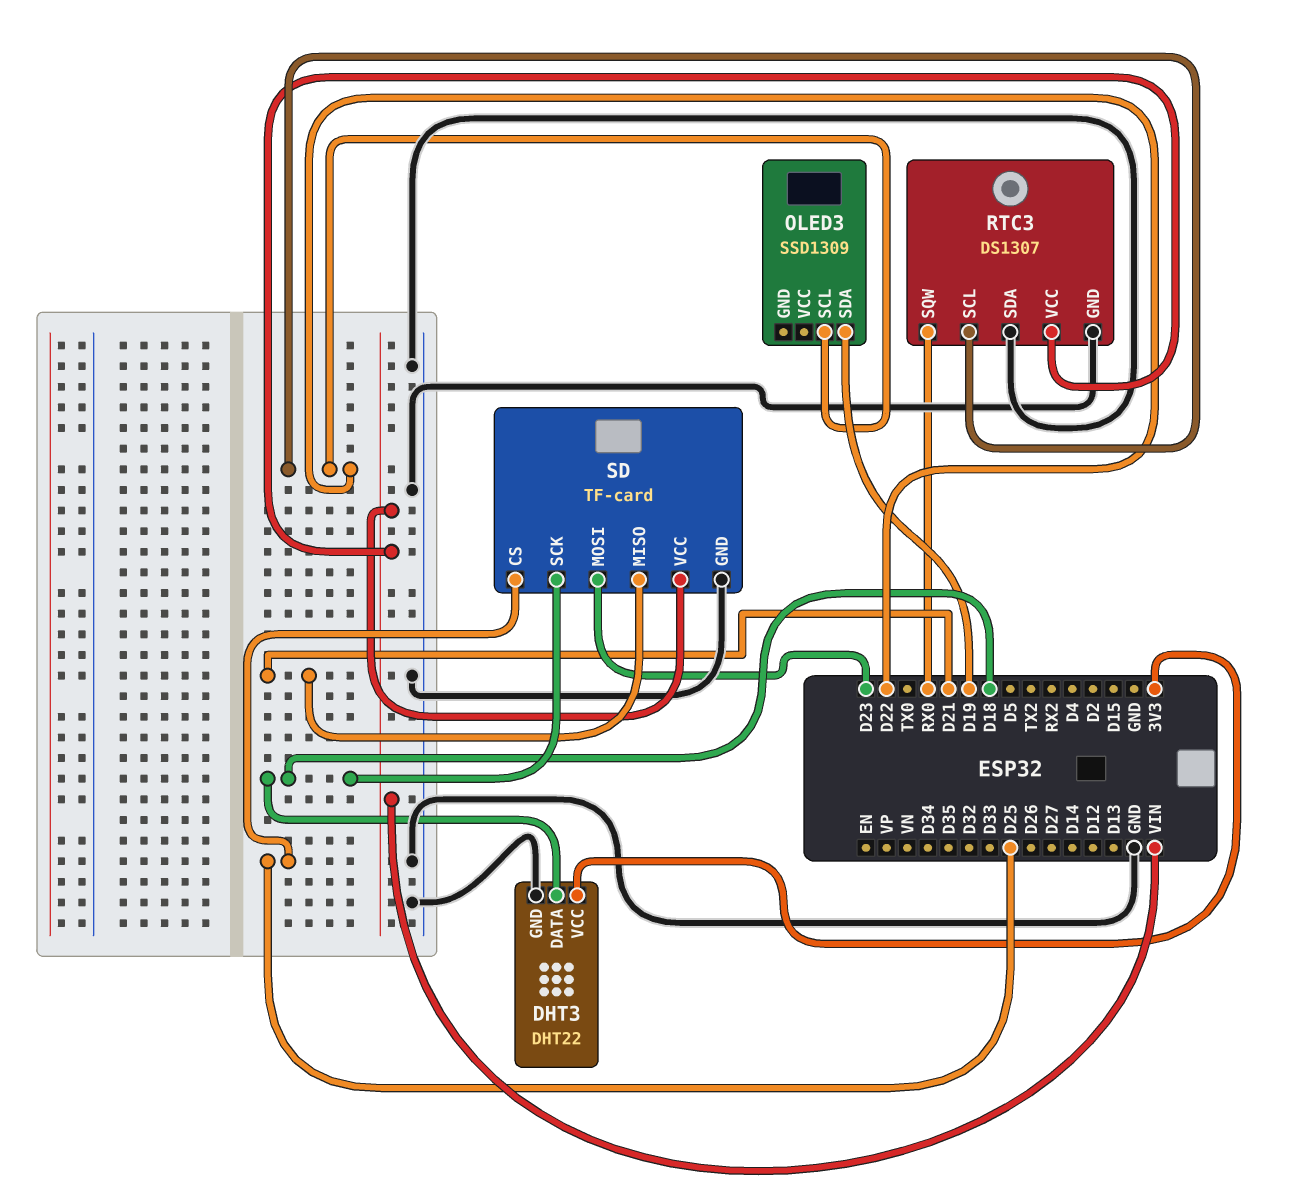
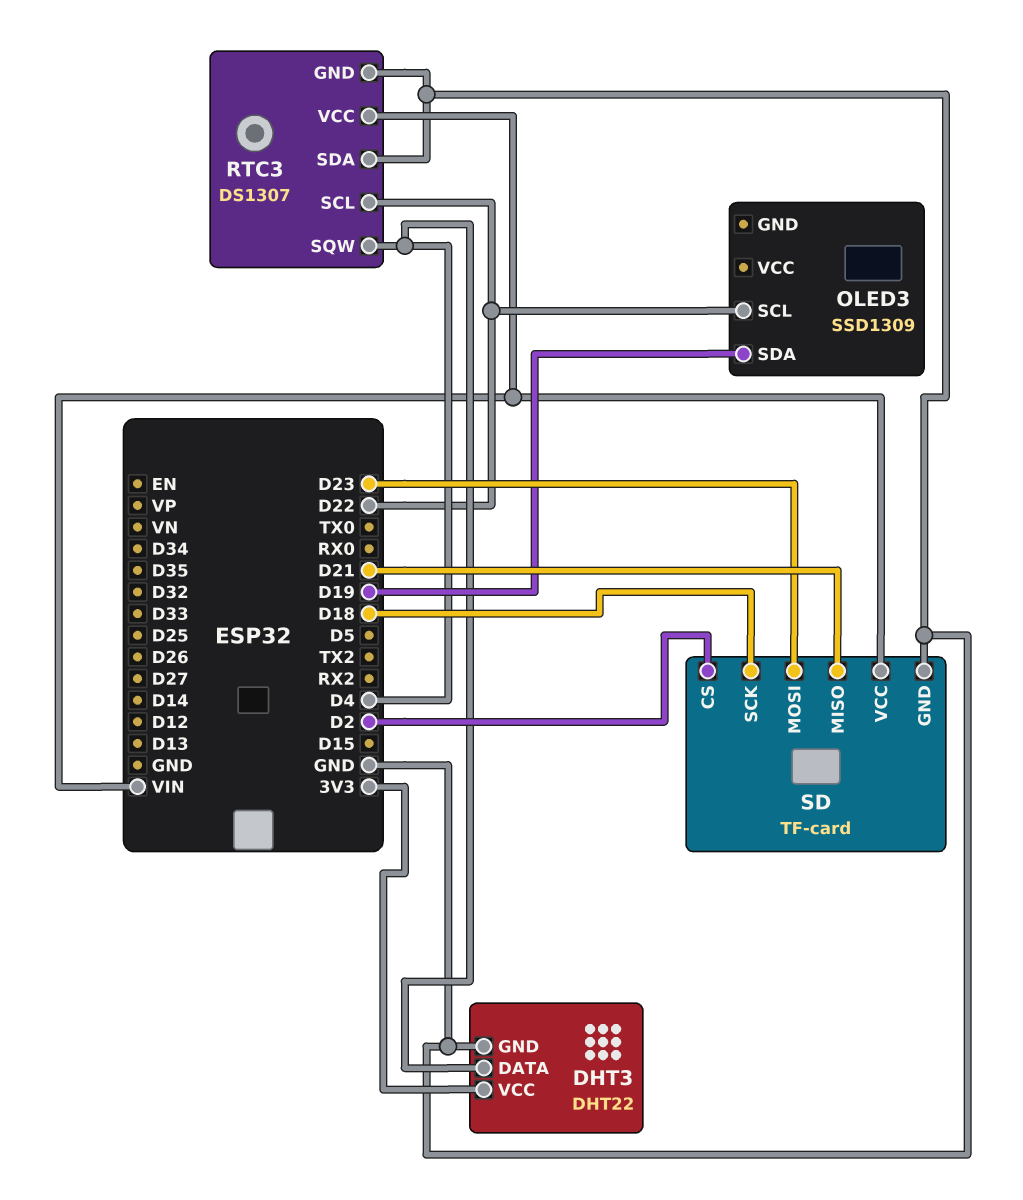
DHT3 pin DATA: D18 -> D4
RTC3 pin SQW: RX0 -> D4
SD pin CS: D25 -> D2

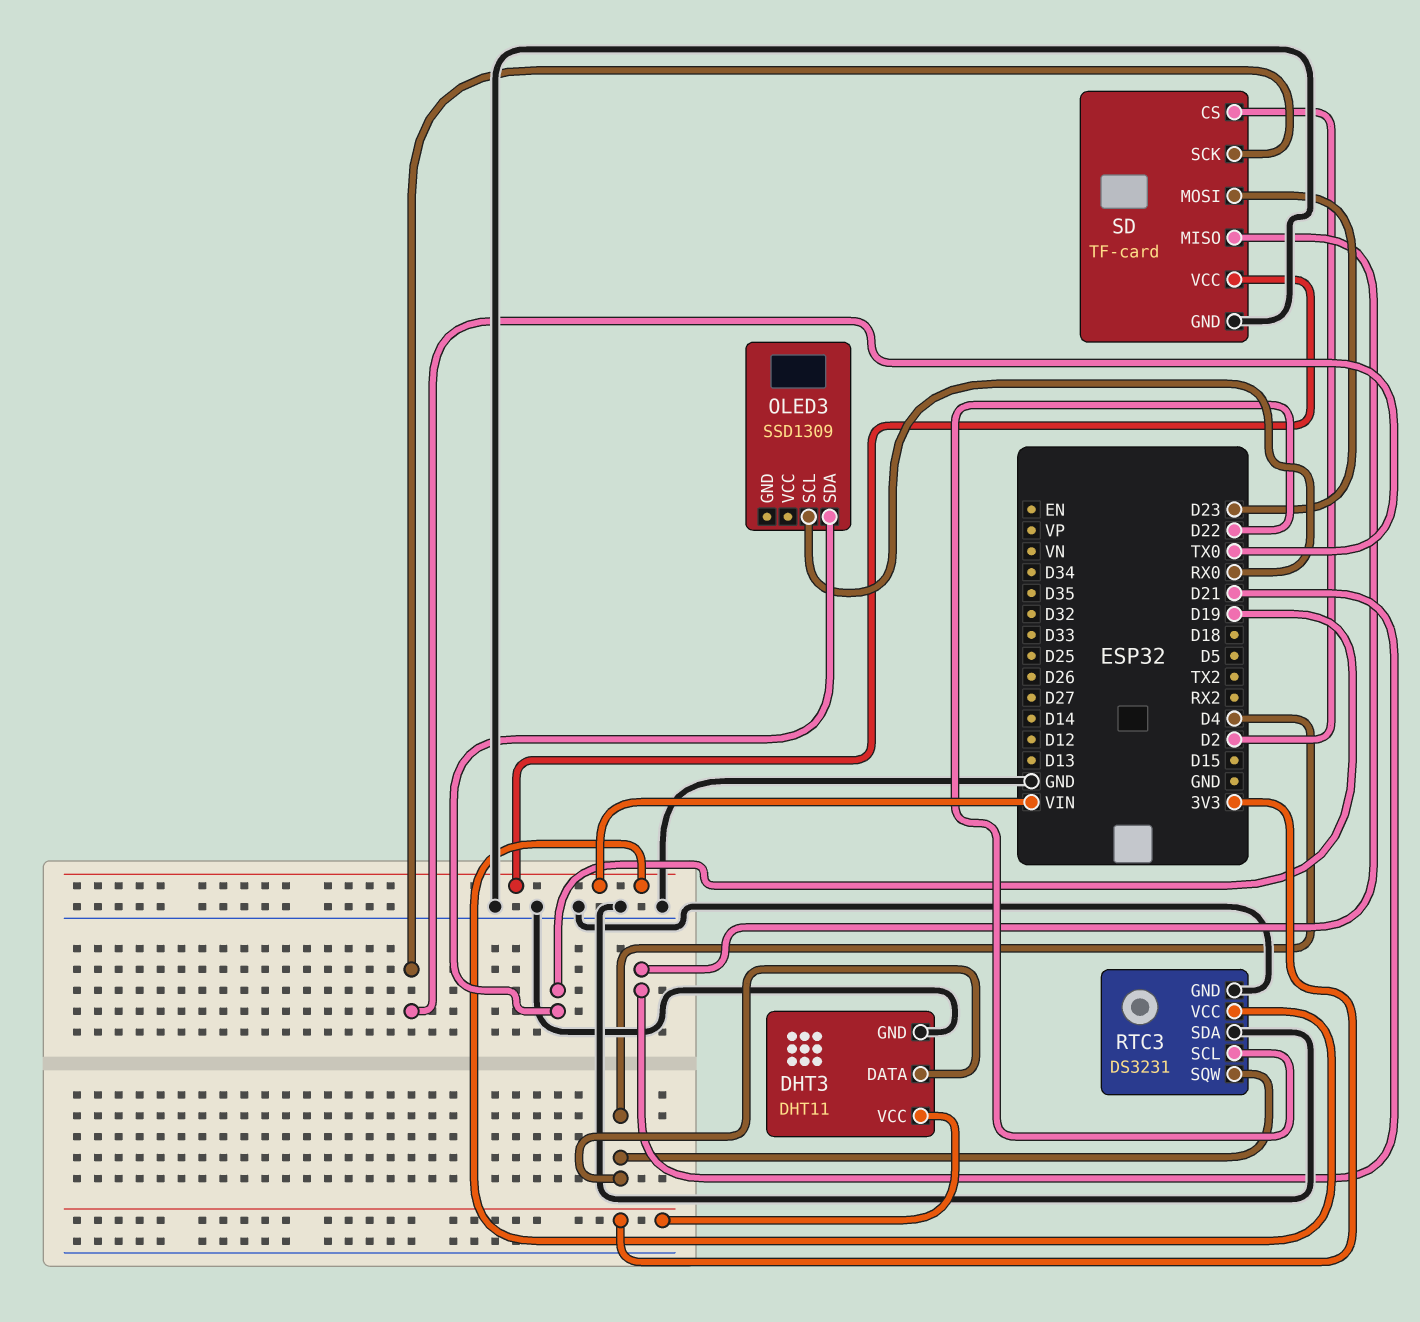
DHT3: DHT22 -> DHT11
OLED3 pin SCL: D22 -> RX0
RTC3: DS1307 -> DS3231
SD pin SCK: D18 -> TX0

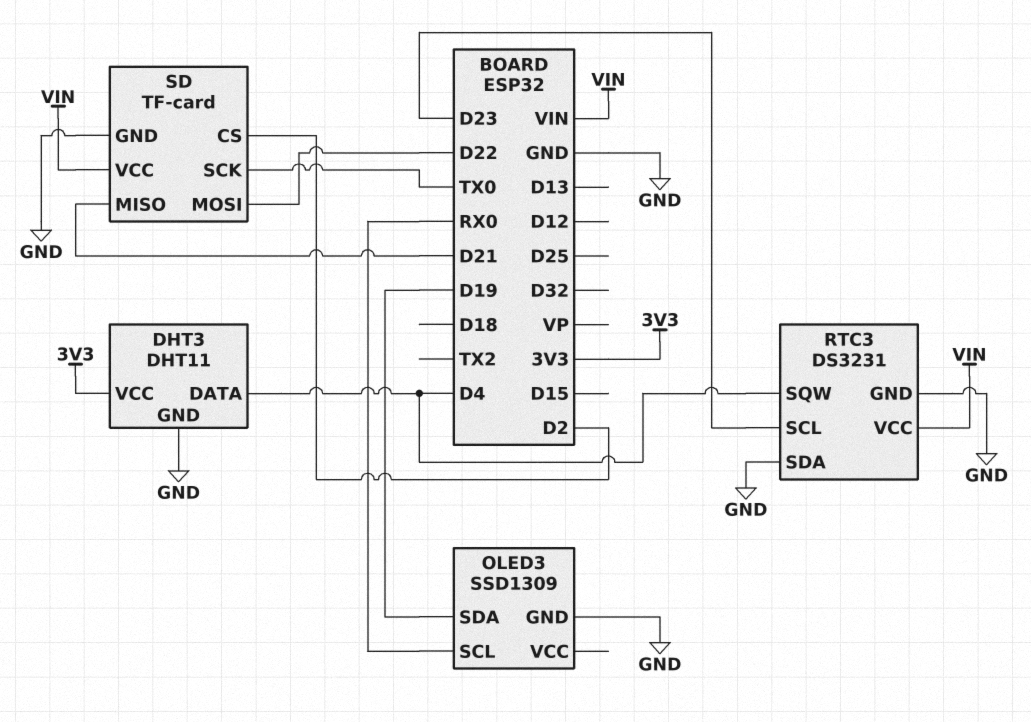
OLED3 pin GND: none -> GND
RTC3 pin SCL: D22 -> D23
SD pin MOSI: D23 -> D22

